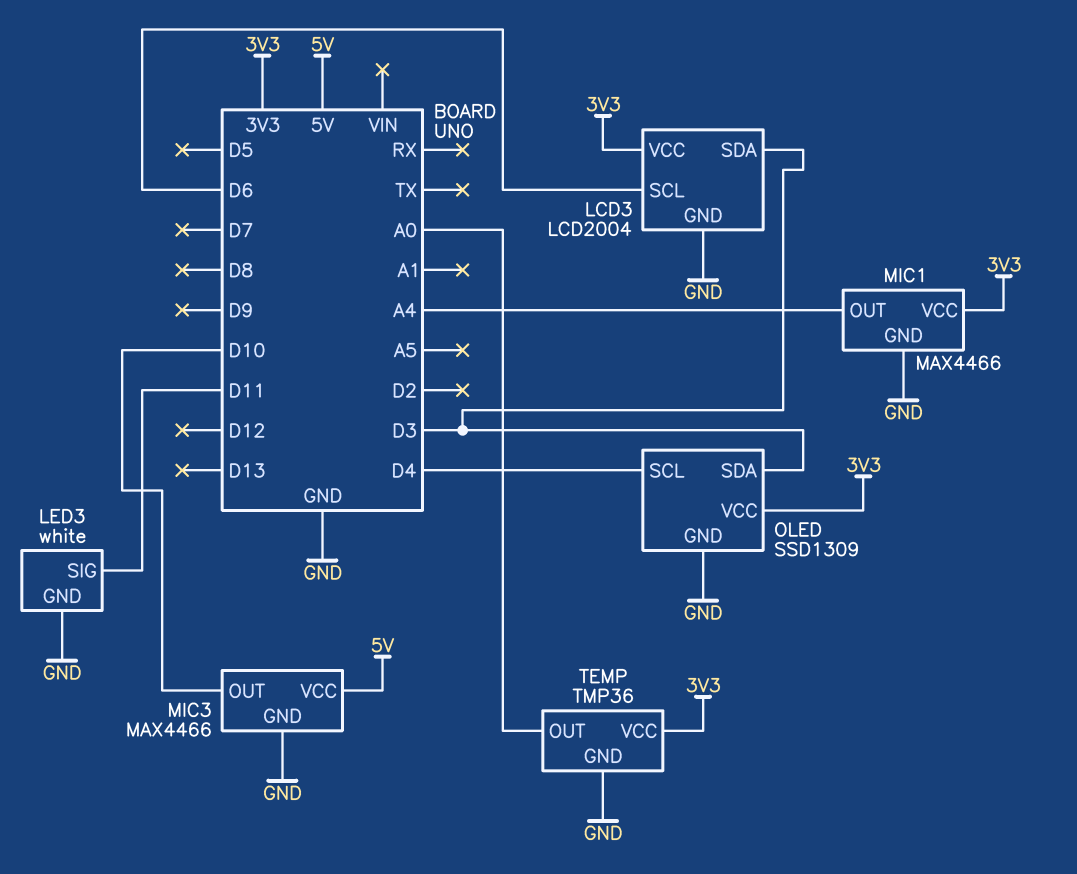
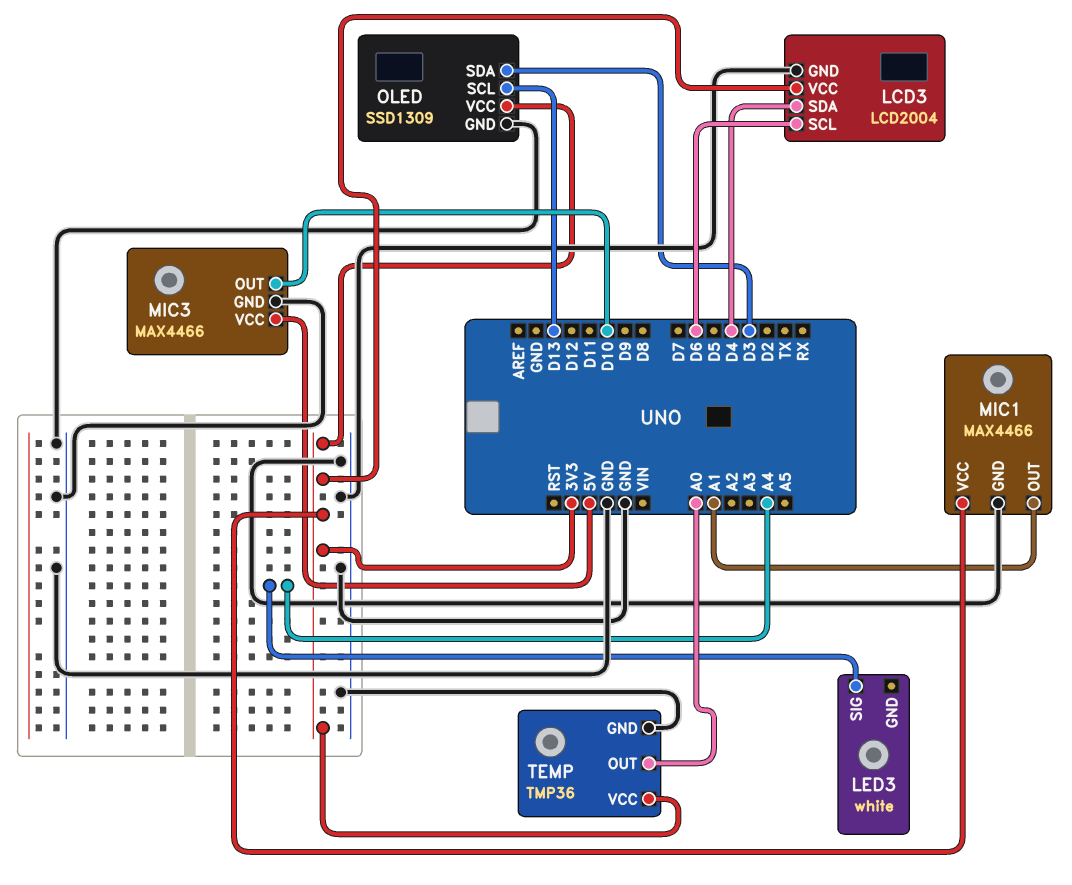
LCD3 pin SDA: D3 -> D4
LED3 pin GND: GND -> none
LED3 pin SIG: D11 -> A4
MIC1 pin OUT: A4 -> A1
OLED pin SCL: D4 -> D13

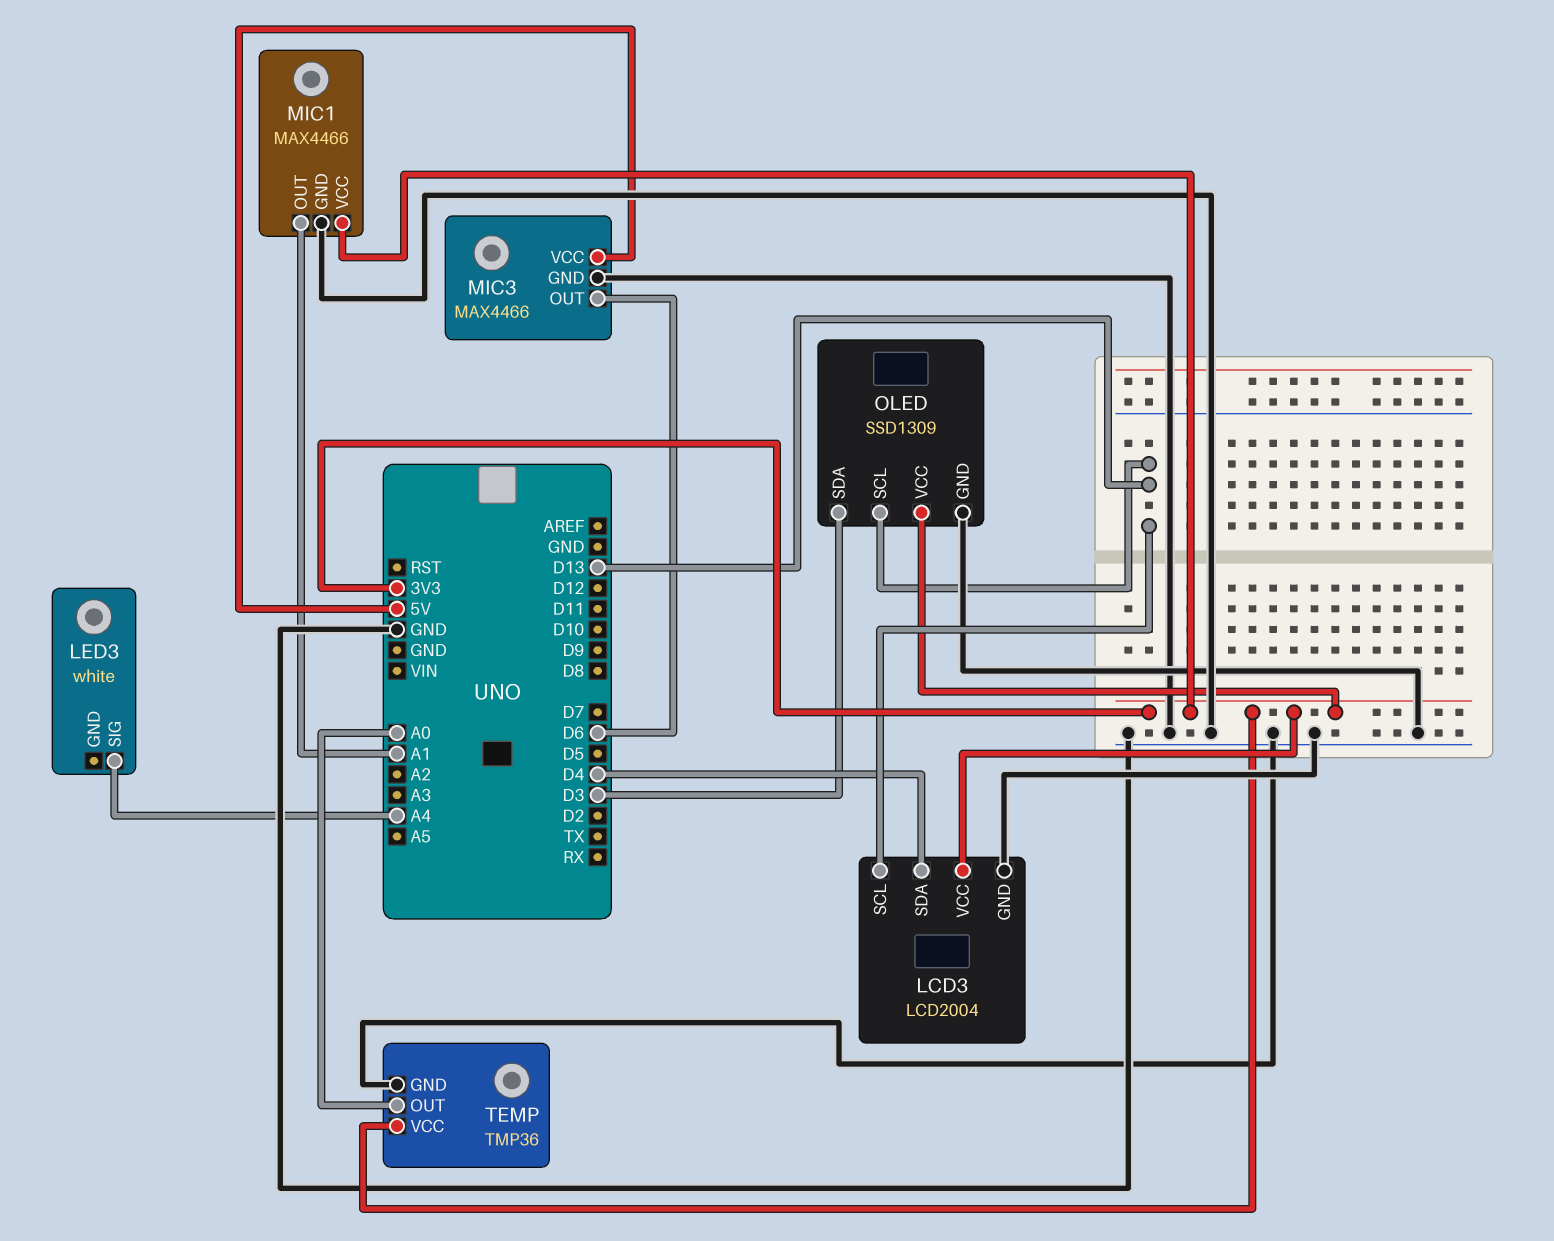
LCD3 pin SCL: D6 -> D13
MIC3 pin OUT: D10 -> D6

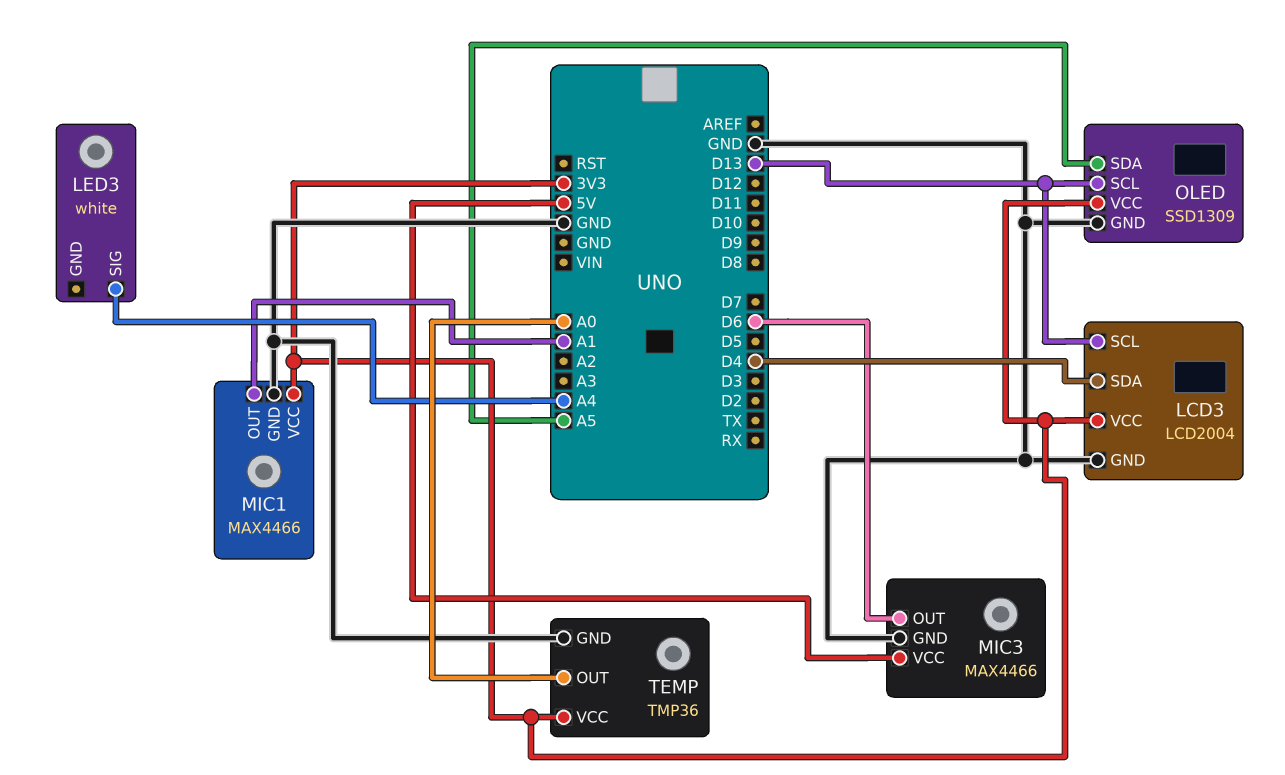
OLED pin SDA: D3 -> A5

